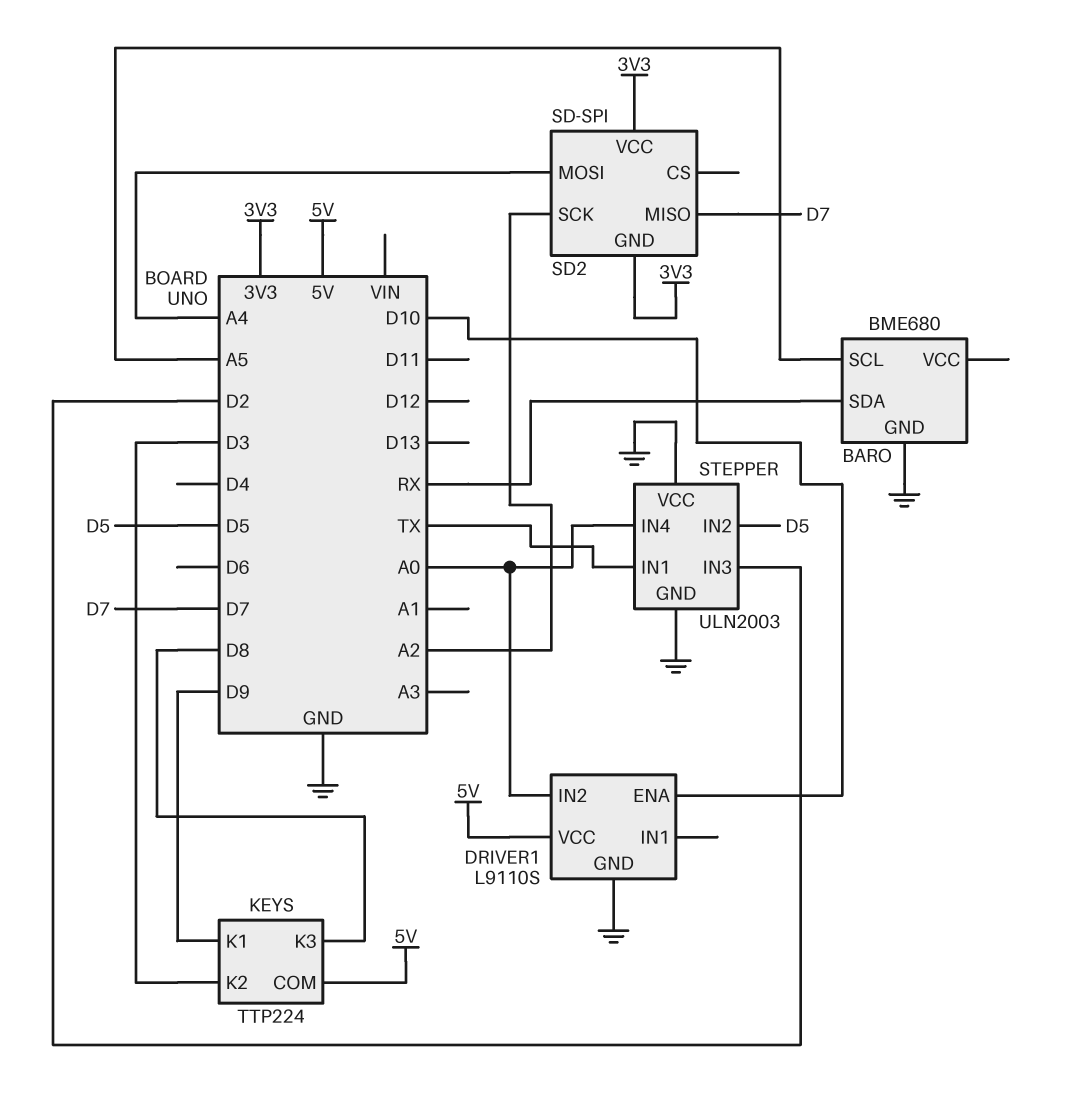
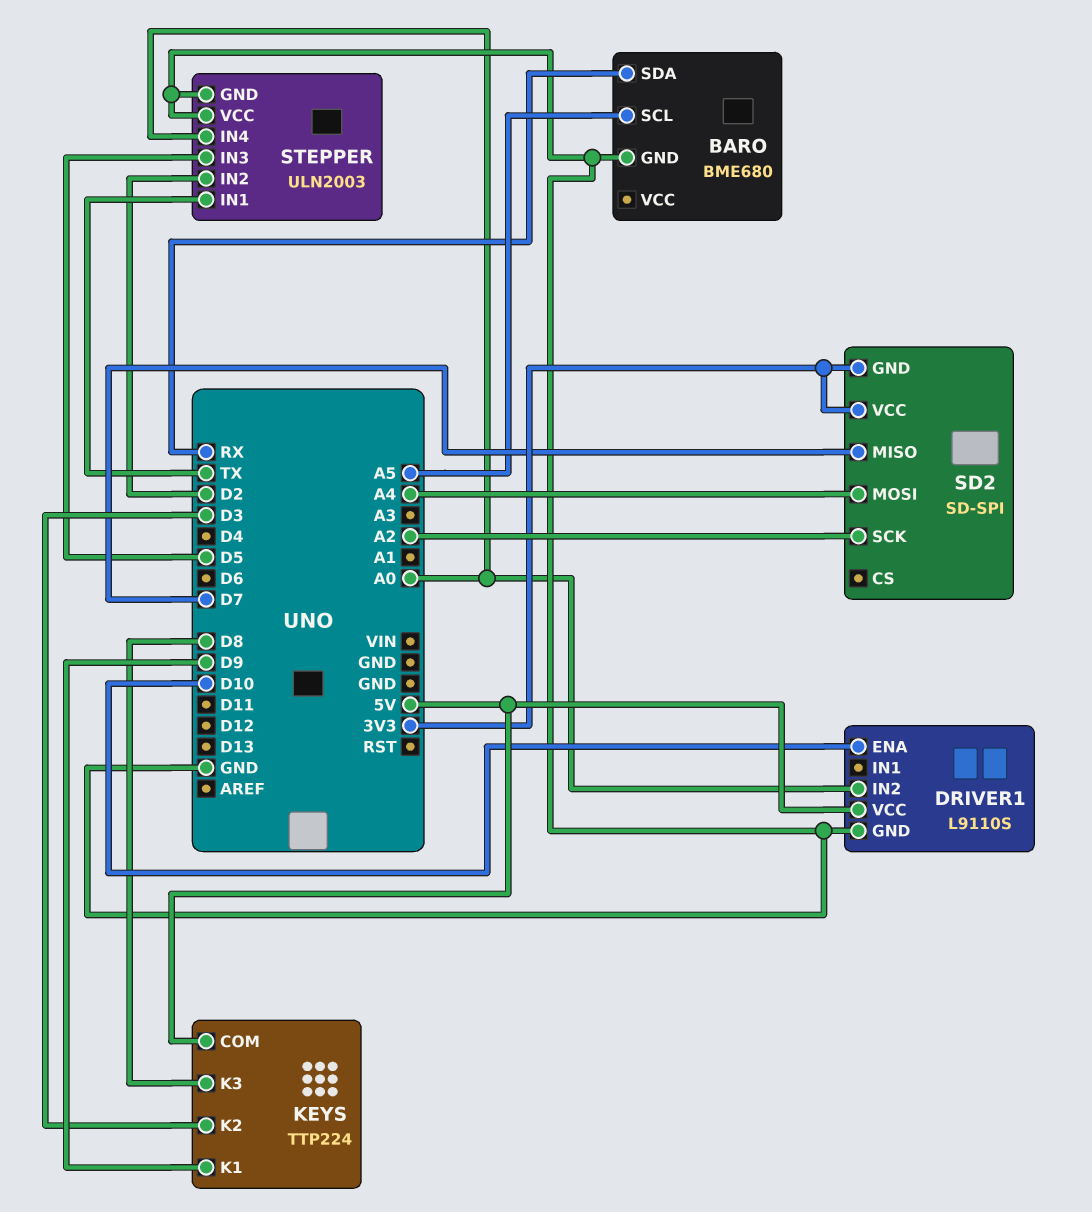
STEPPER pin IN2: D5 -> D2
STEPPER pin IN3: D2 -> D5

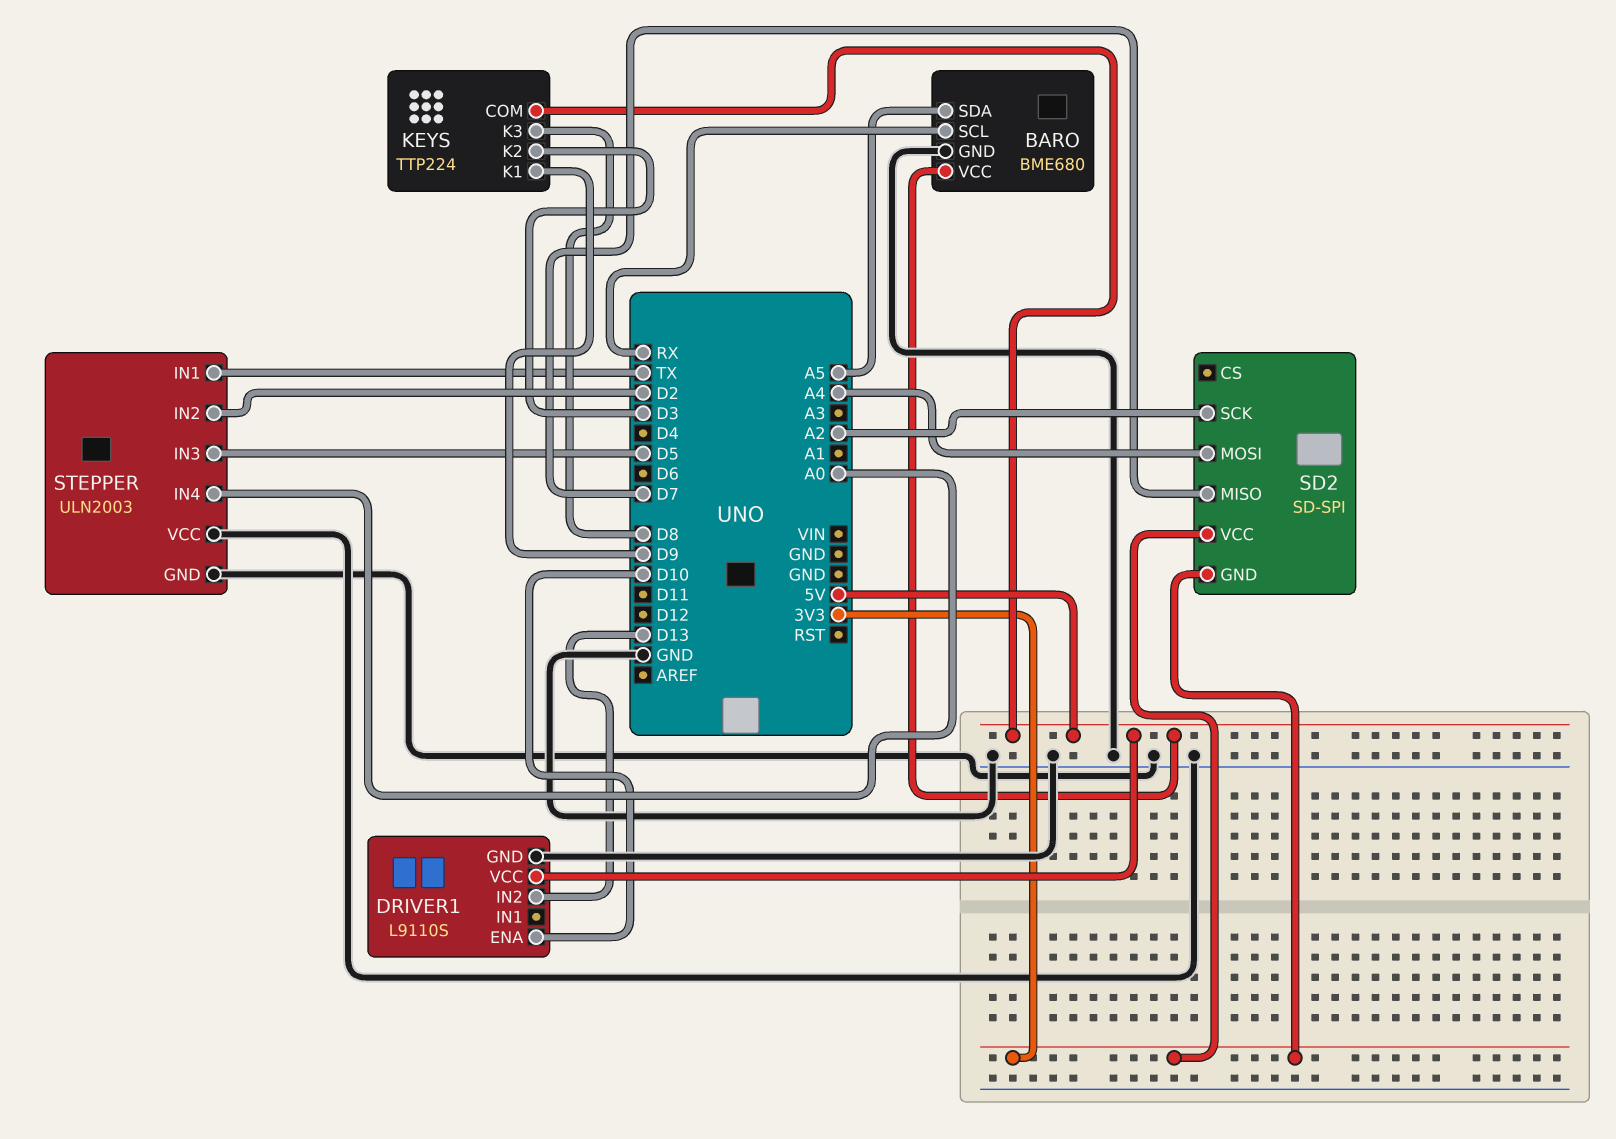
BARO pin SCL: A5 -> RX
BARO pin SDA: RX -> A5
BARO pin VCC: none -> 5V
DRIVER1 pin IN2: A0 -> D13

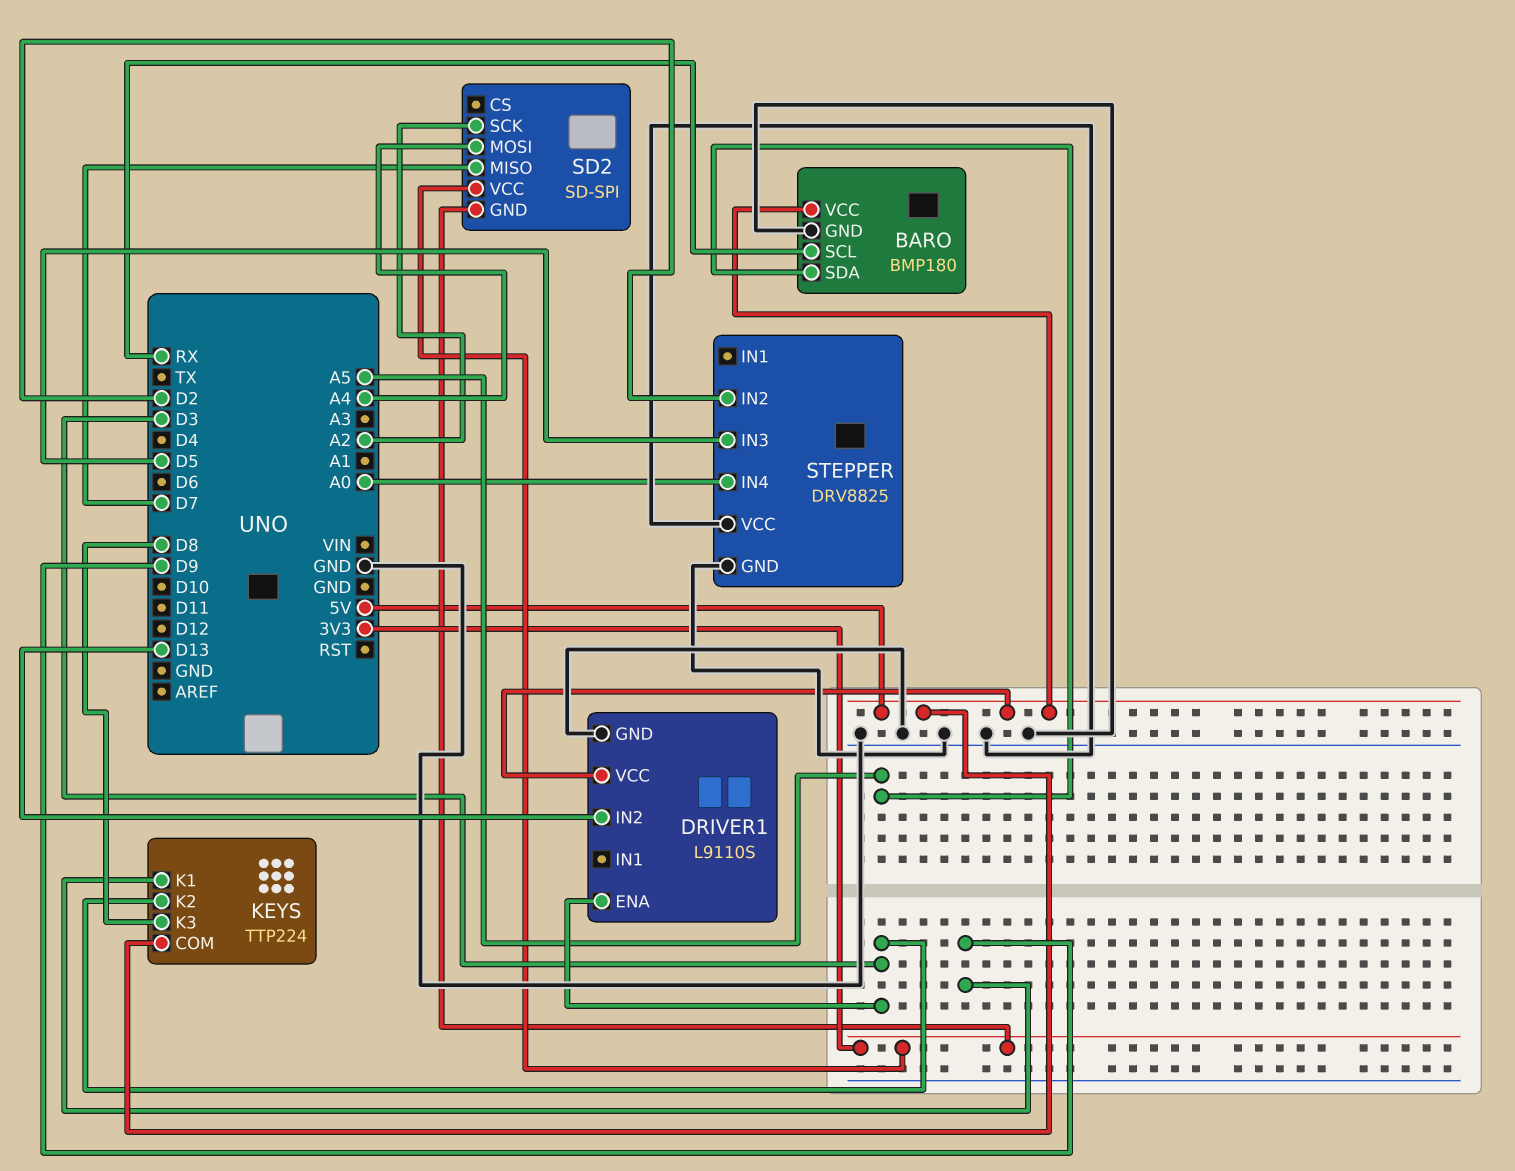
BARO: BME680 -> BMP180
DRIVER1 pin ENA: D10 -> D3
STEPPER: ULN2003 -> DRV8825
STEPPER pin IN1: TX -> none

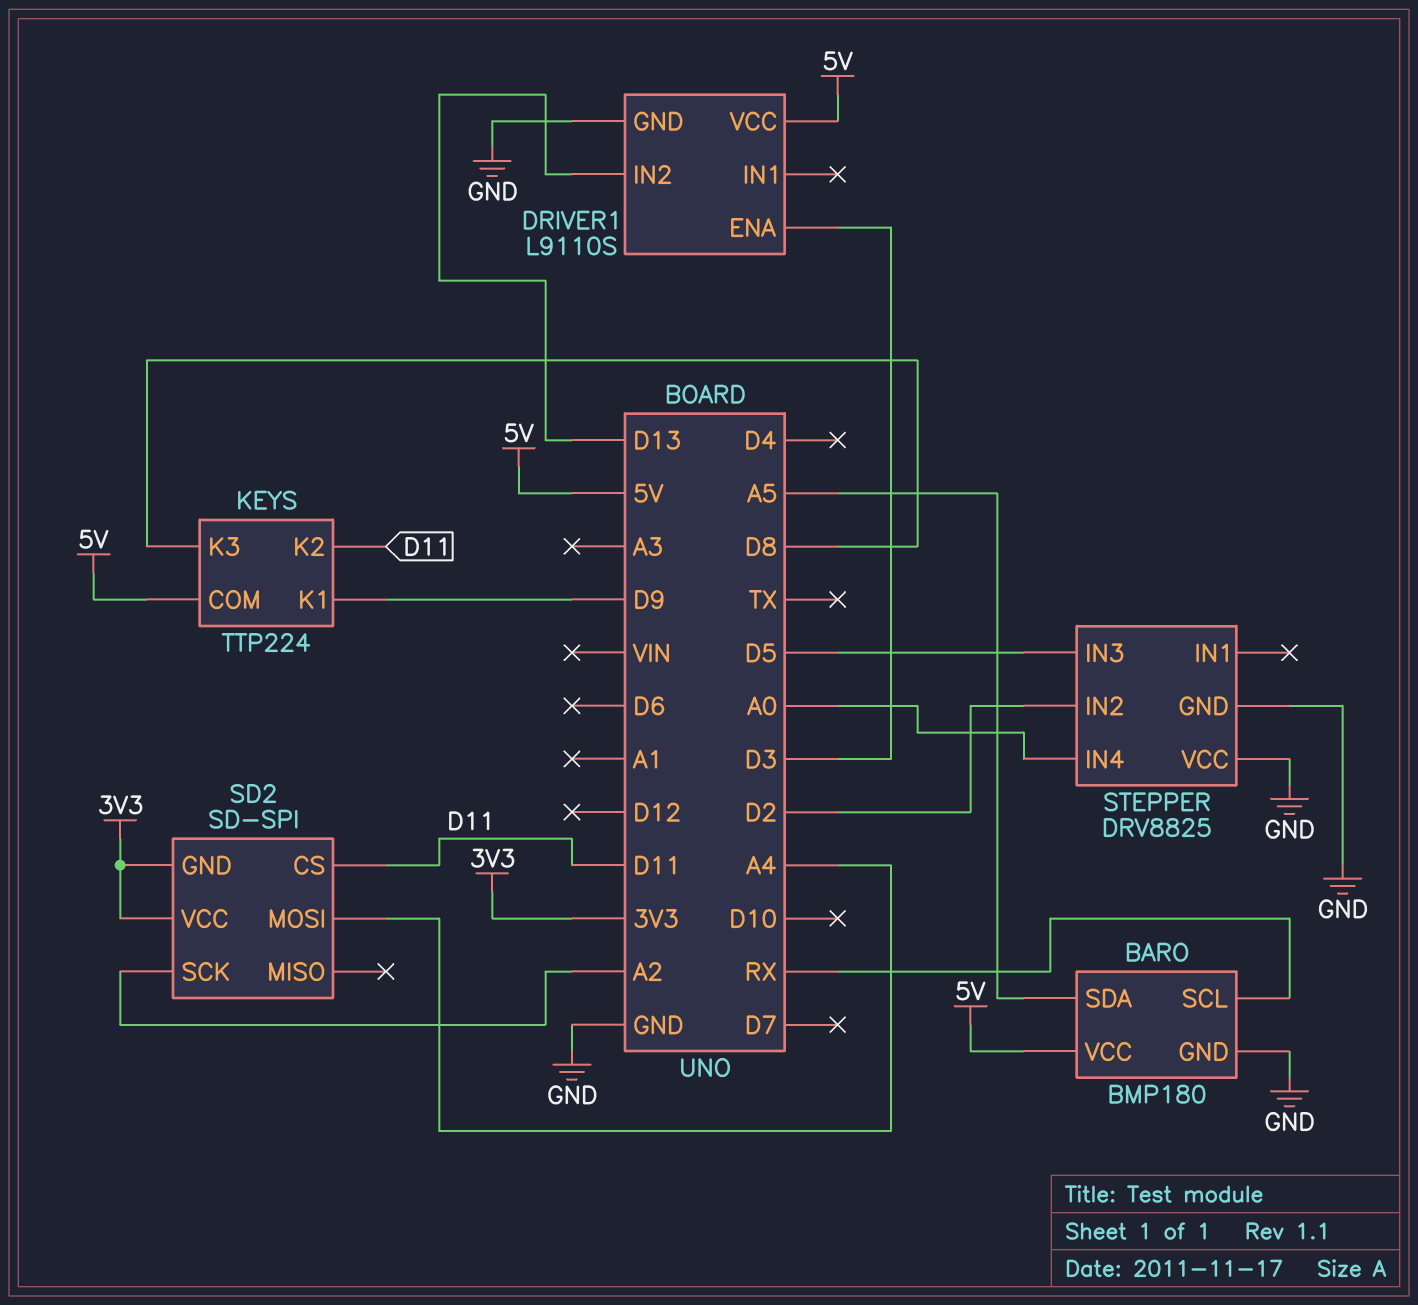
KEYS pin K2: D3 -> D11
SD2 pin CS: none -> D11
SD2 pin MISO: D7 -> none

